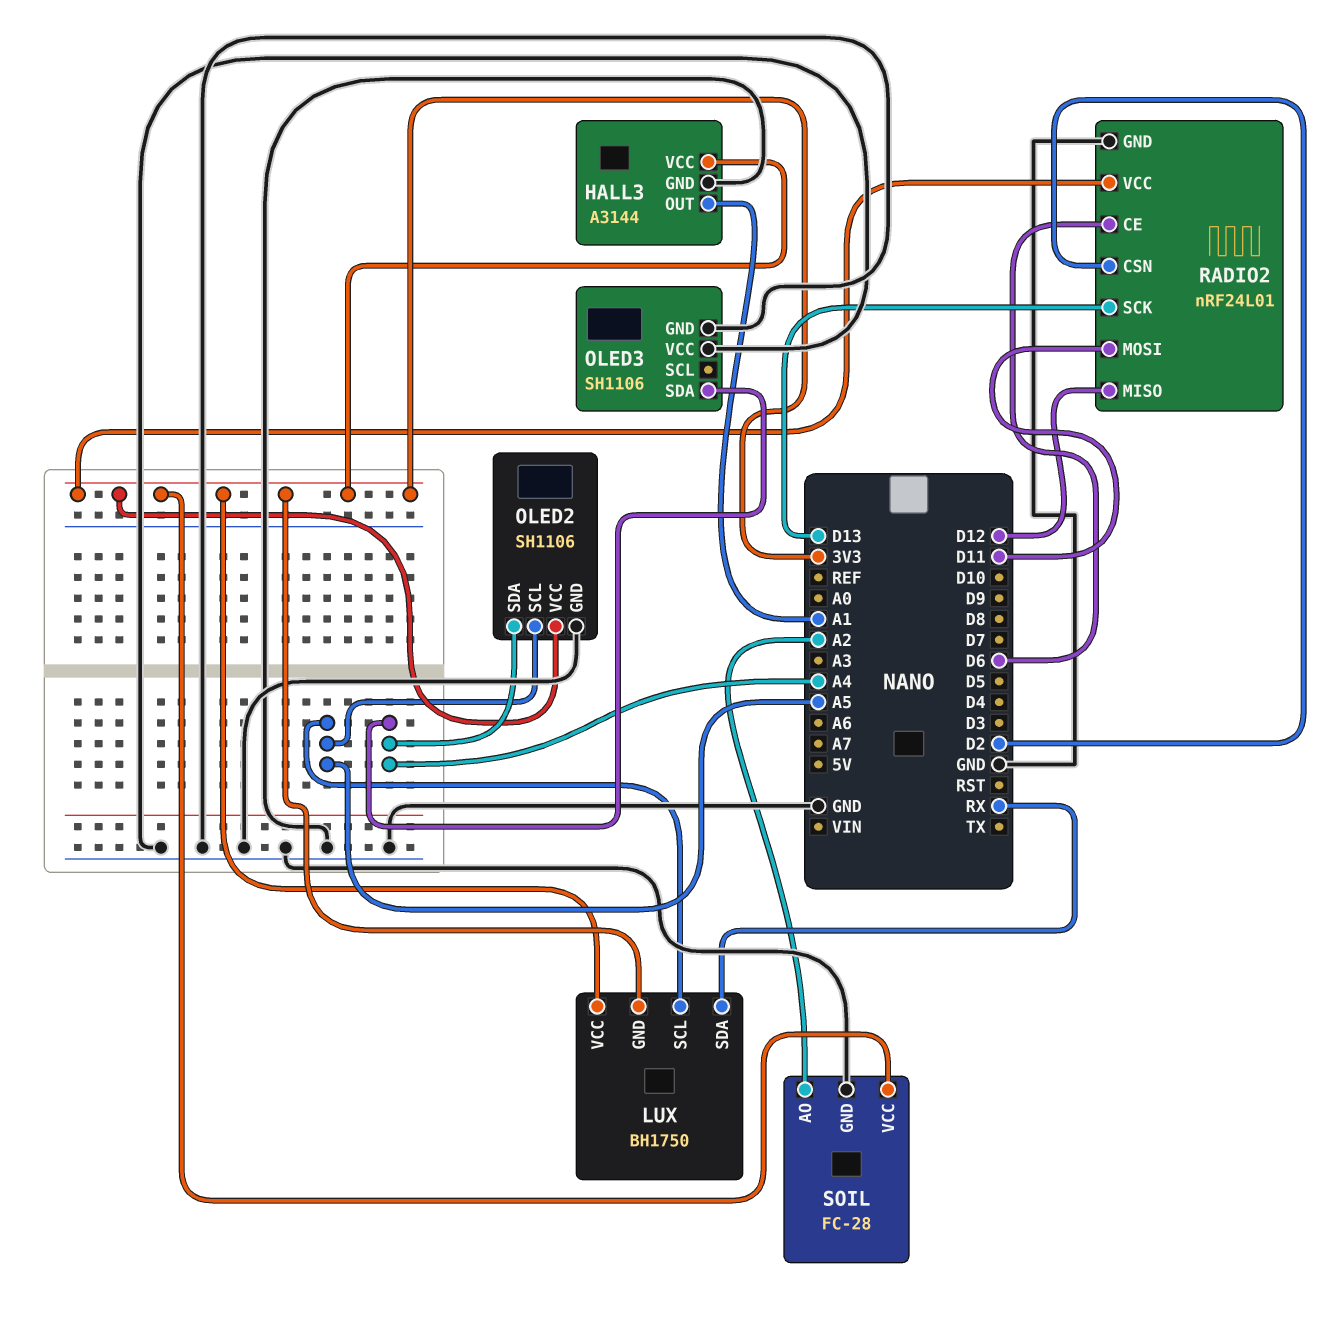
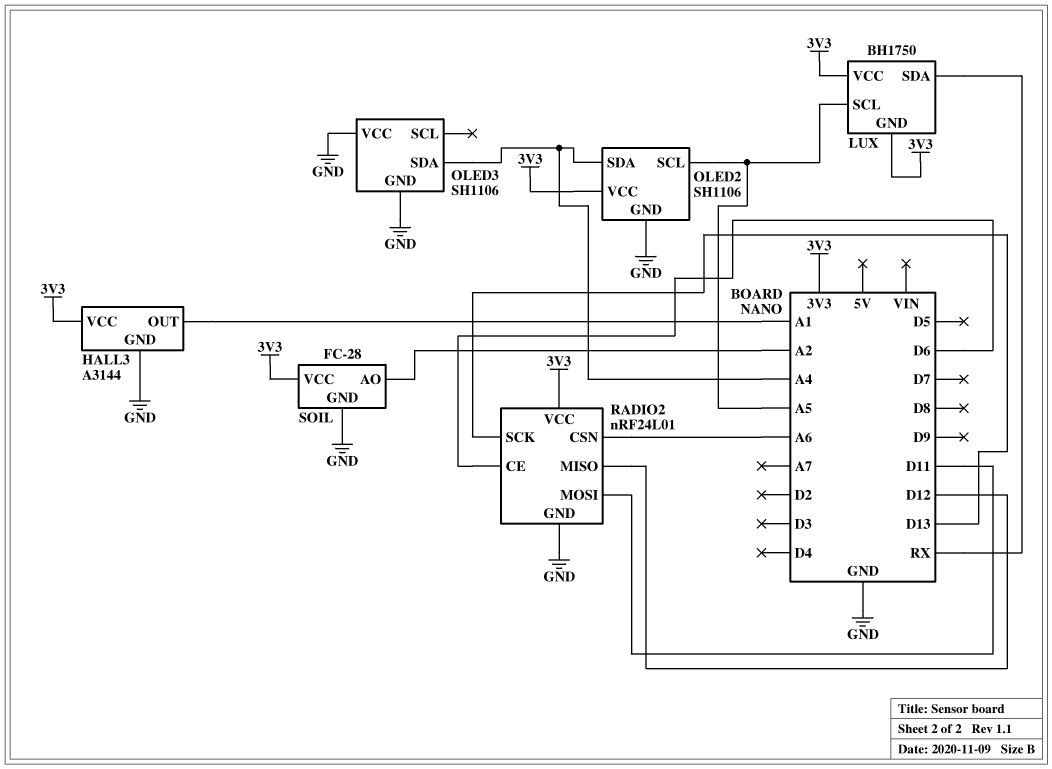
RADIO2 pin CSN: D2 -> A6

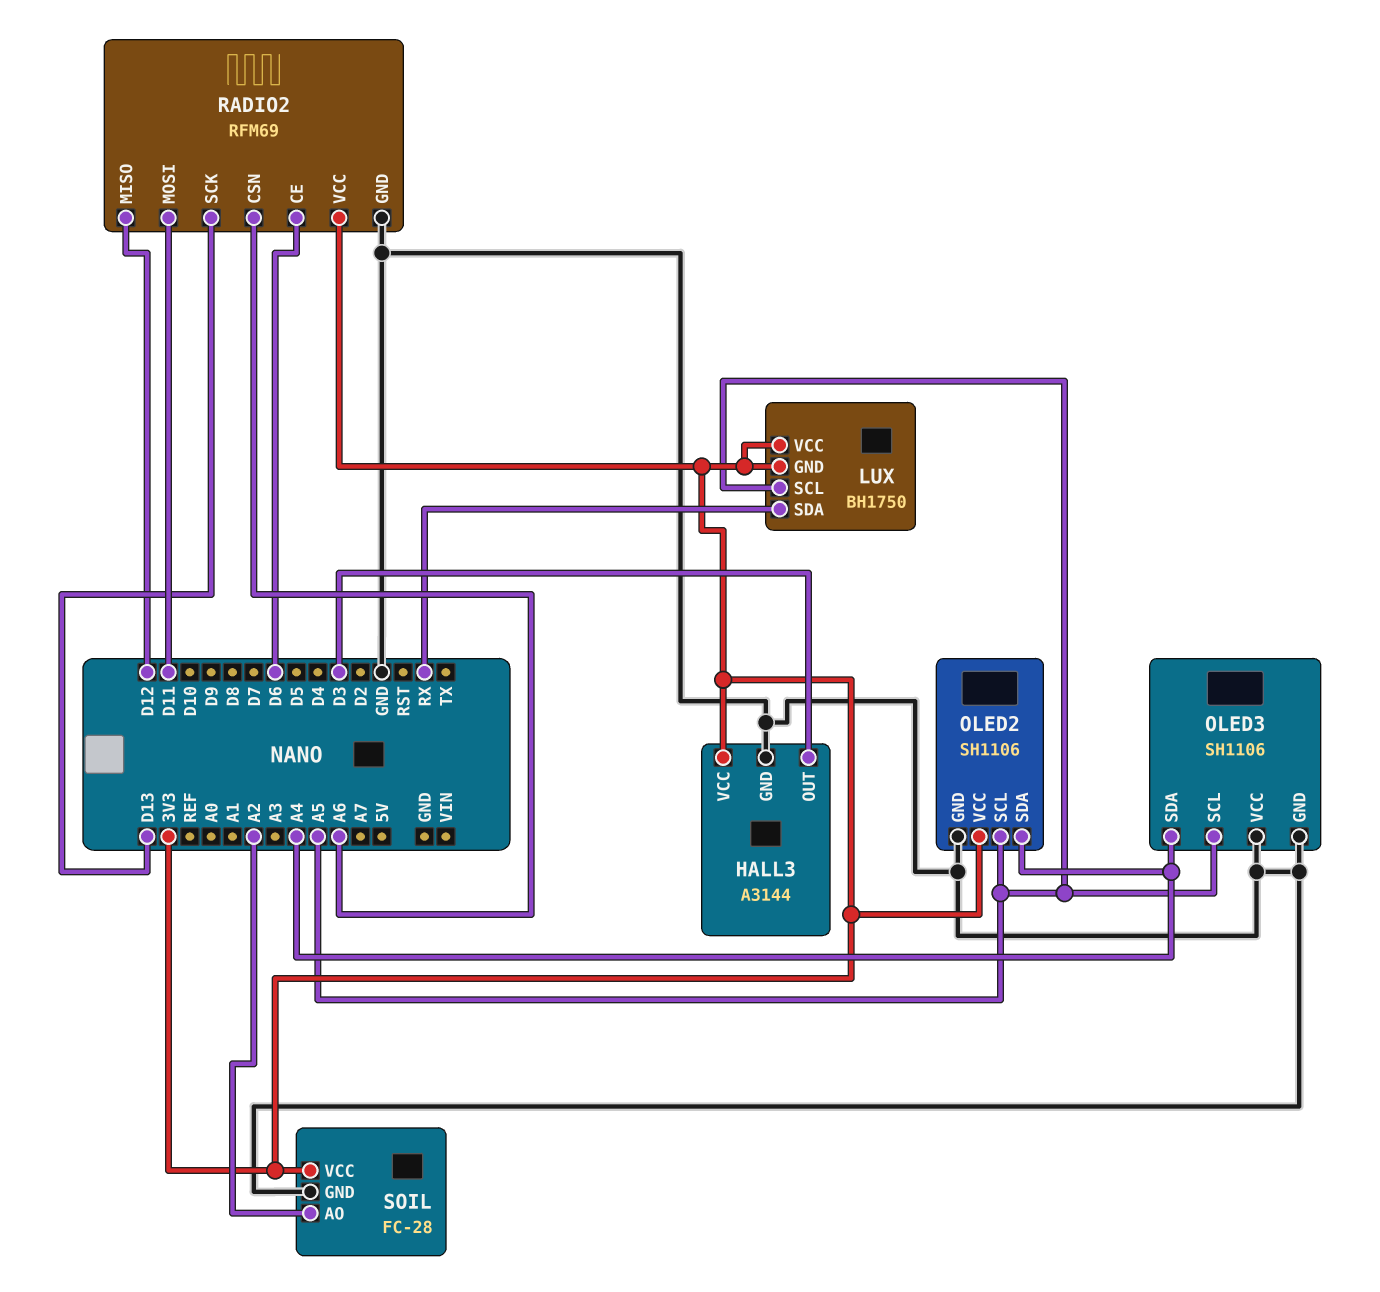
HALL3 pin OUT: A1 -> D3
OLED3 pin SCL: none -> A5
RADIO2: nRF24L01 -> RFM69

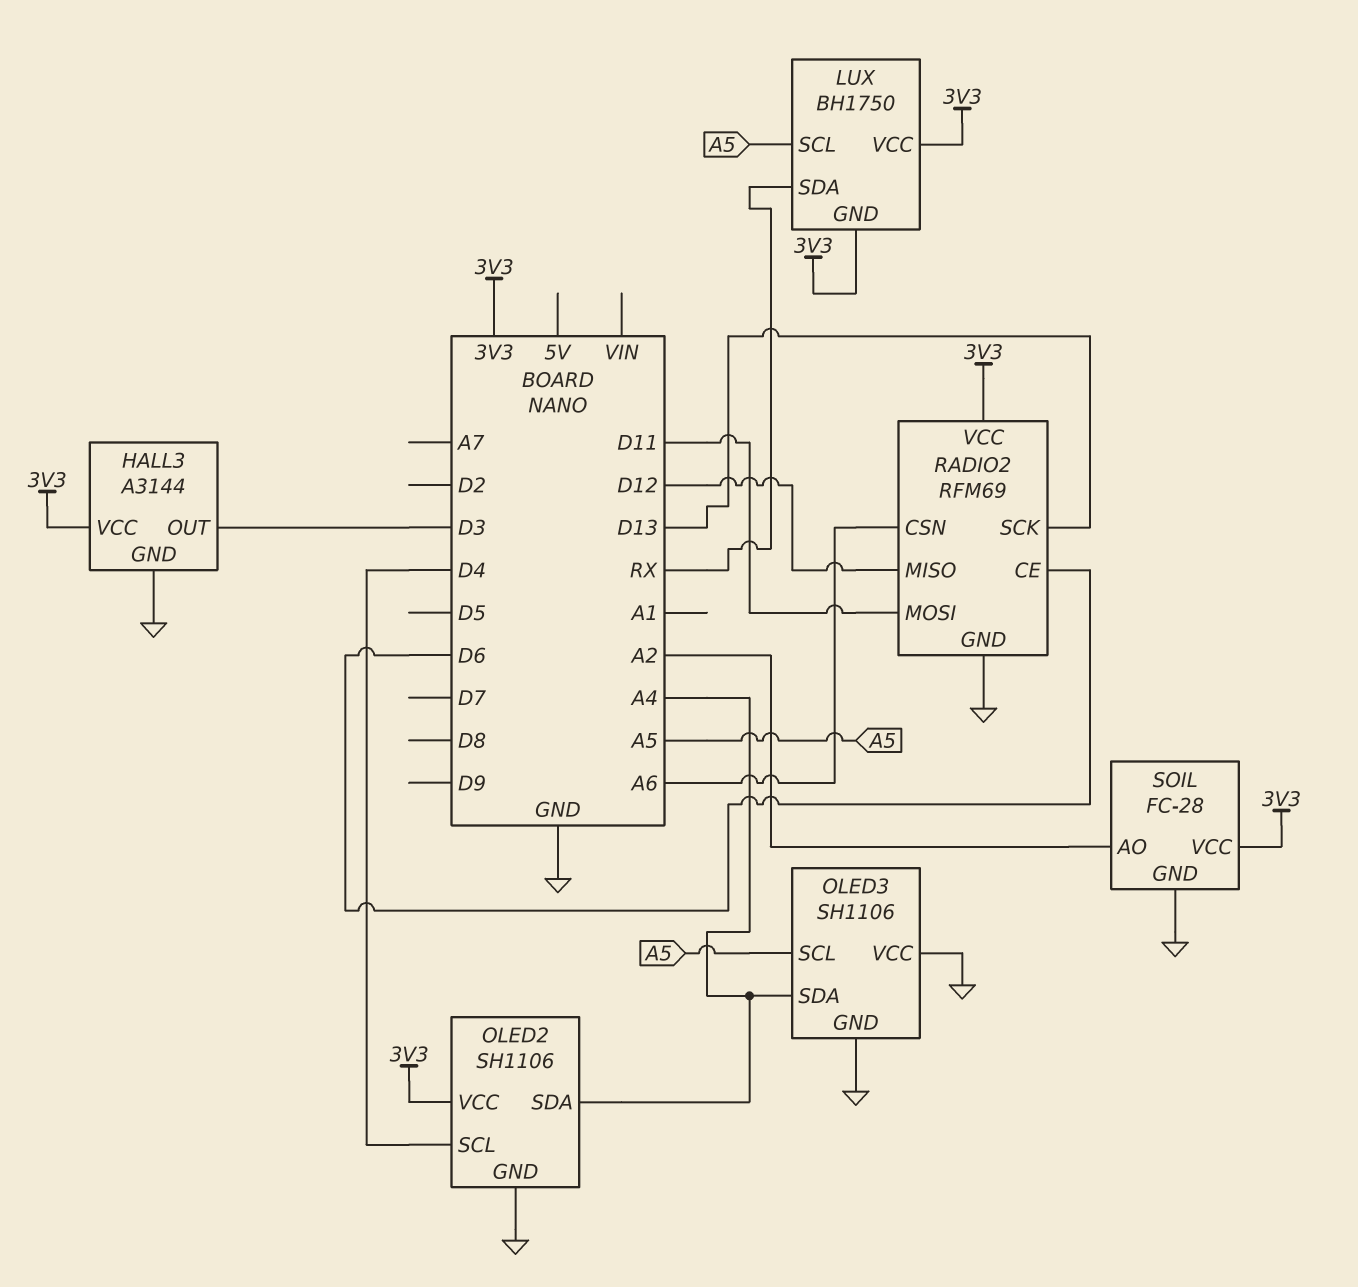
OLED2 pin SCL: A5 -> D4

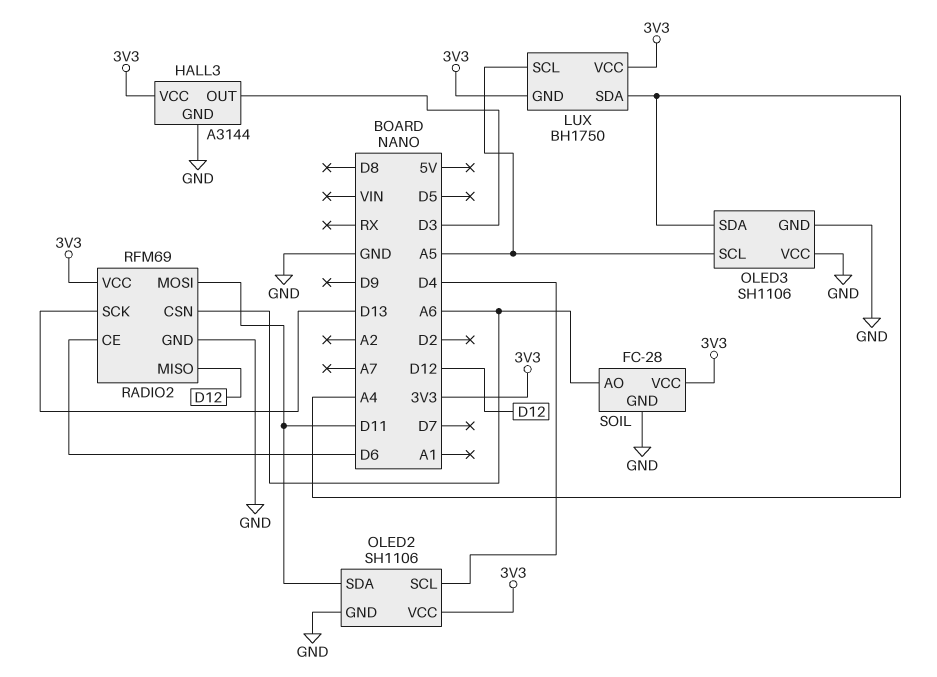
LUX pin SDA: RX -> A4
OLED2 pin SDA: A4 -> D11
SOIL pin AO: A2 -> A6

